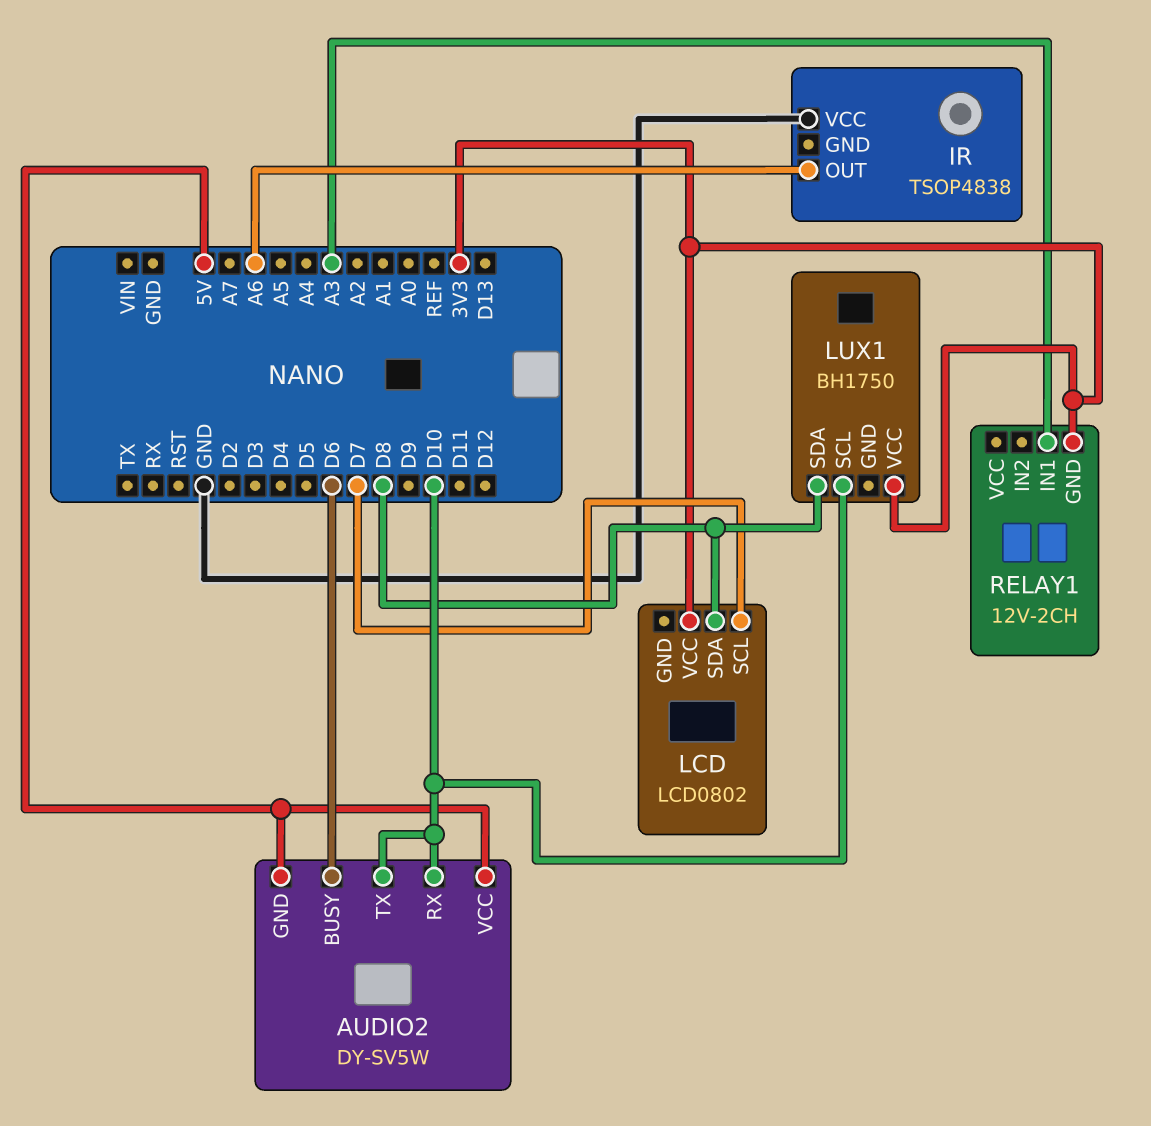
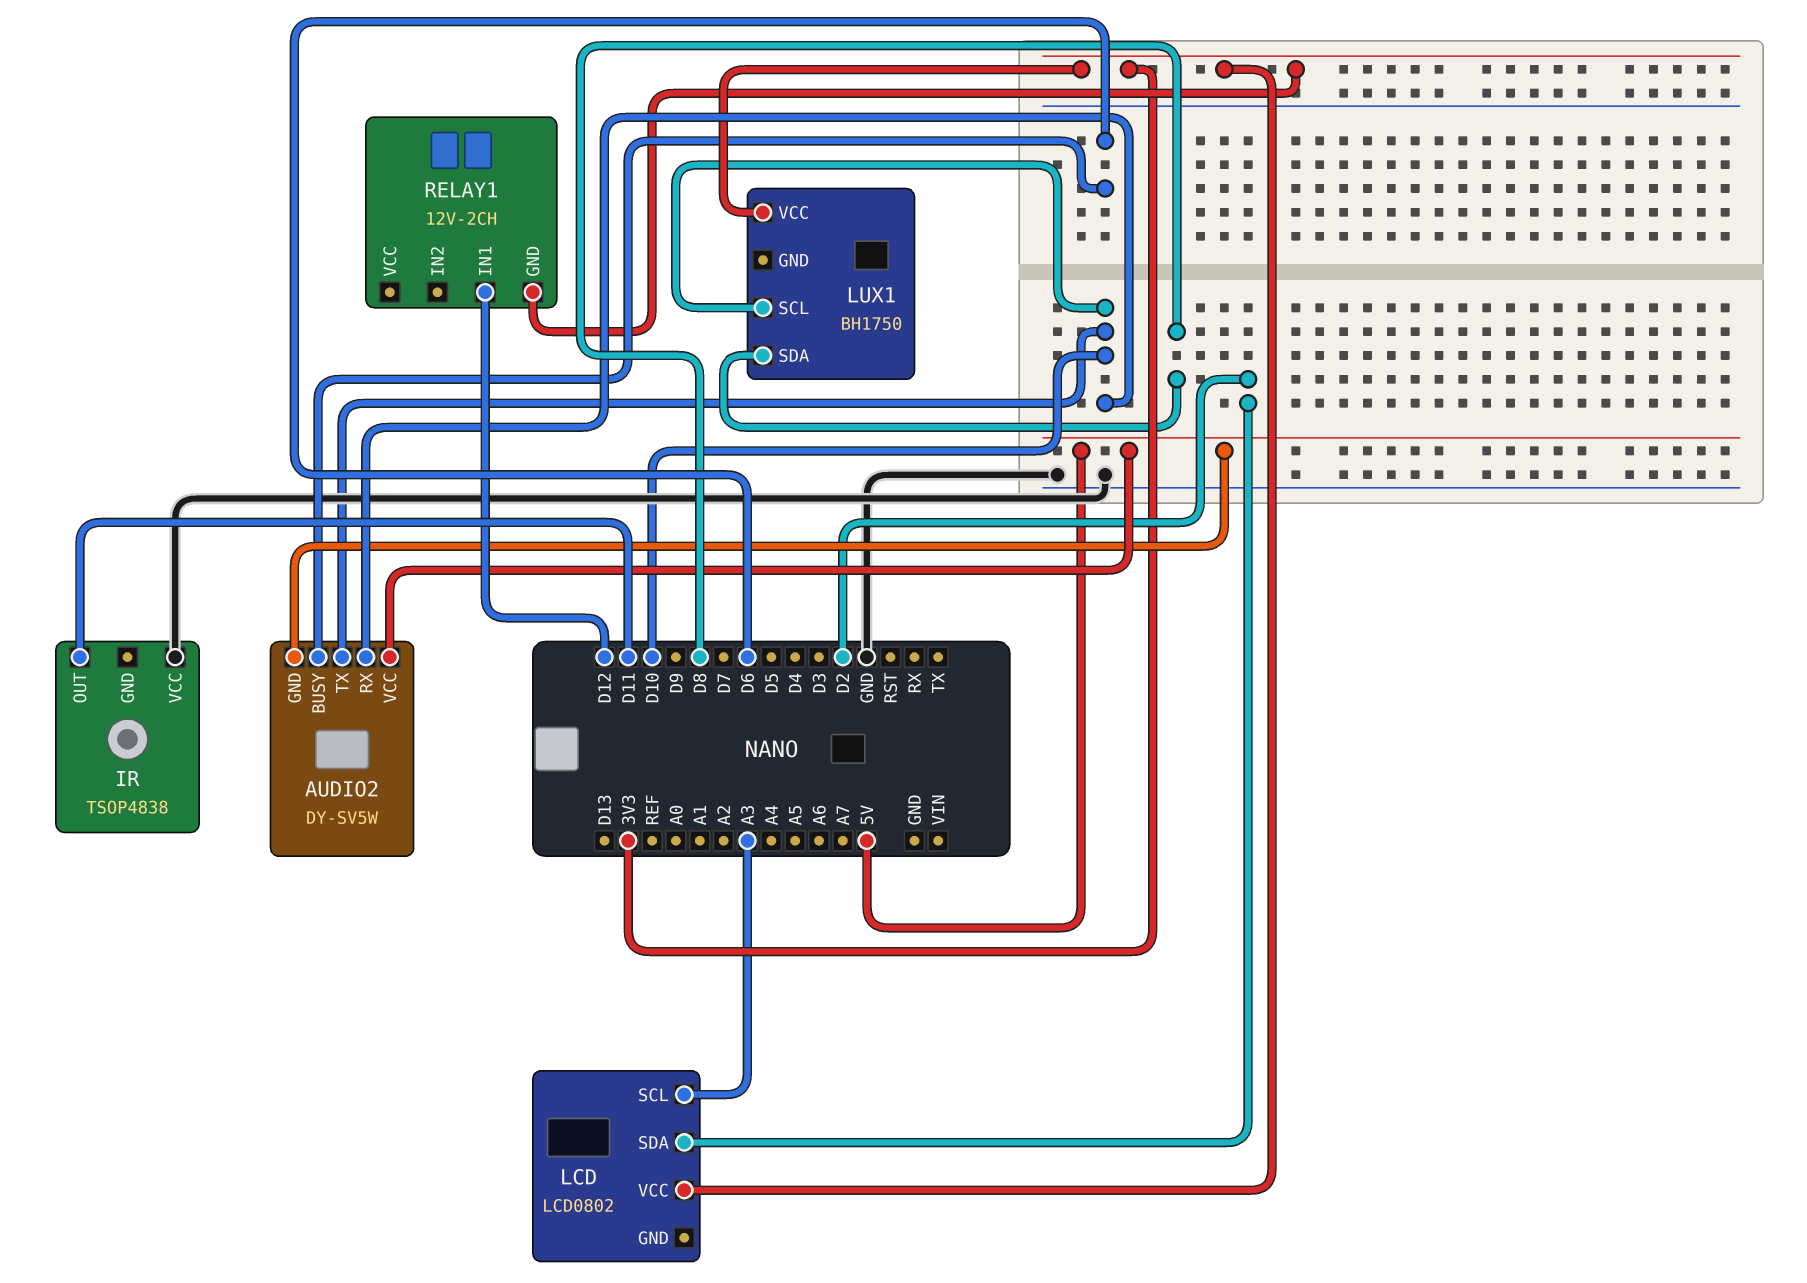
IR pin OUT: A6 -> D11
LCD pin SCL: D7 -> A3
LCD pin SDA: D8 -> D2
RELAY1 pin IN1: A3 -> D12

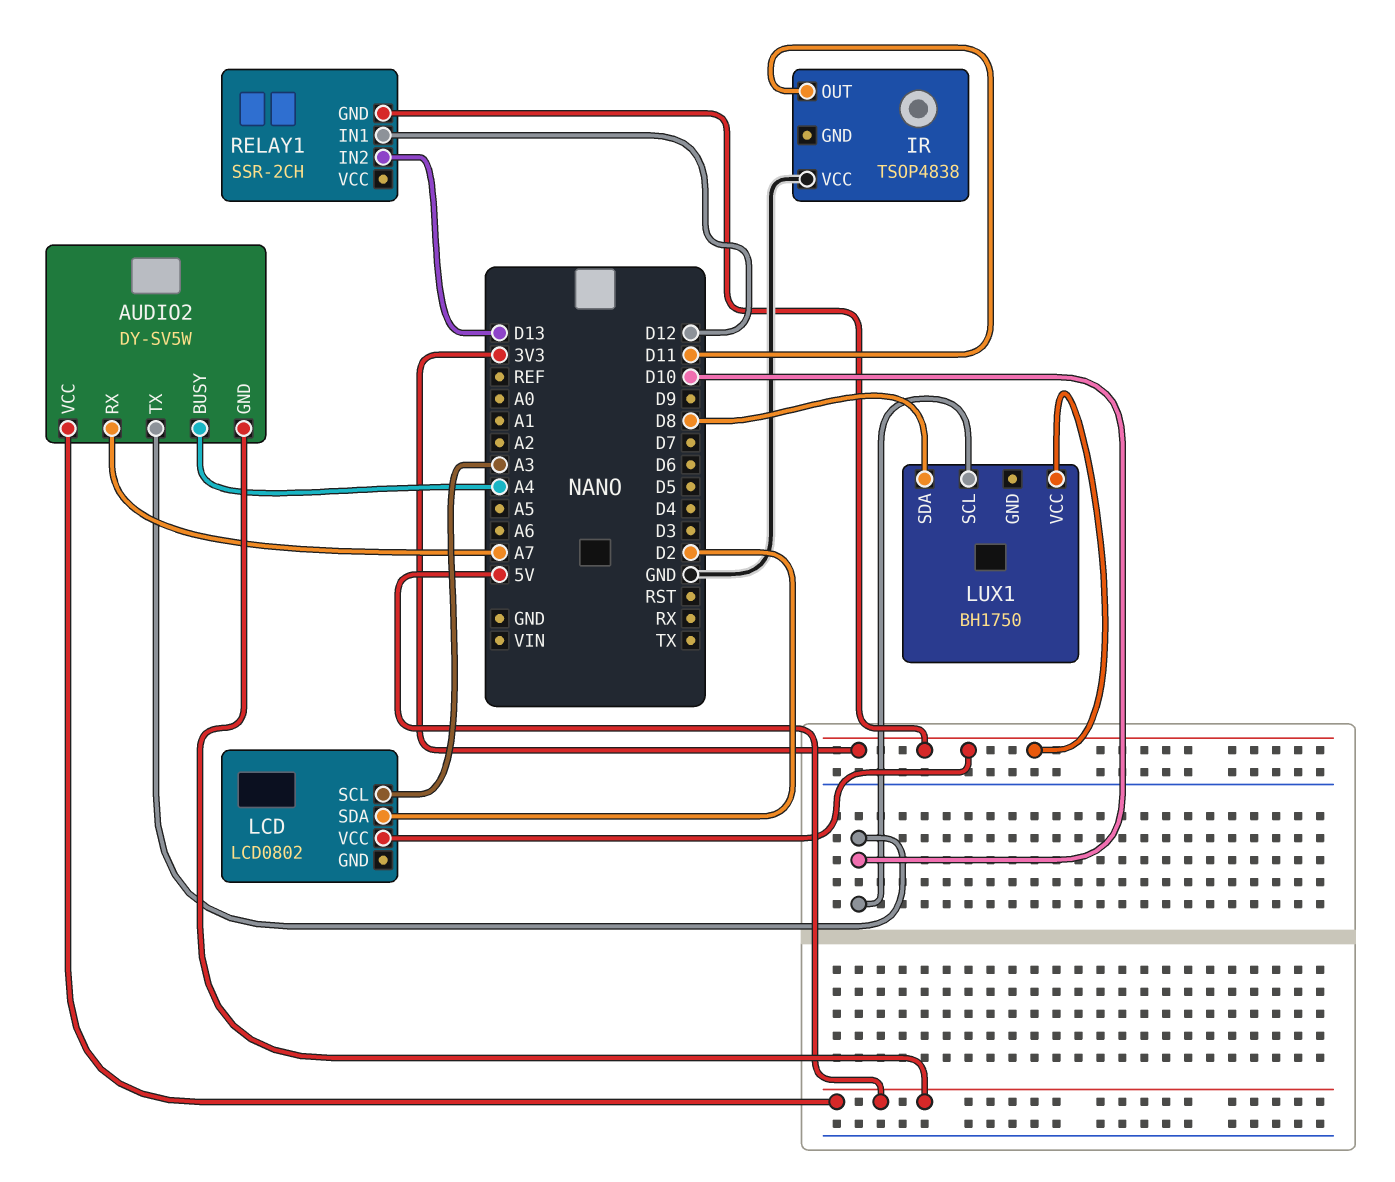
AUDIO2 pin BUSY: D6 -> A4
AUDIO2 pin RX: D10 -> A7
RELAY1: 12V-2CH -> SSR-2CH
RELAY1 pin IN2: none -> D13

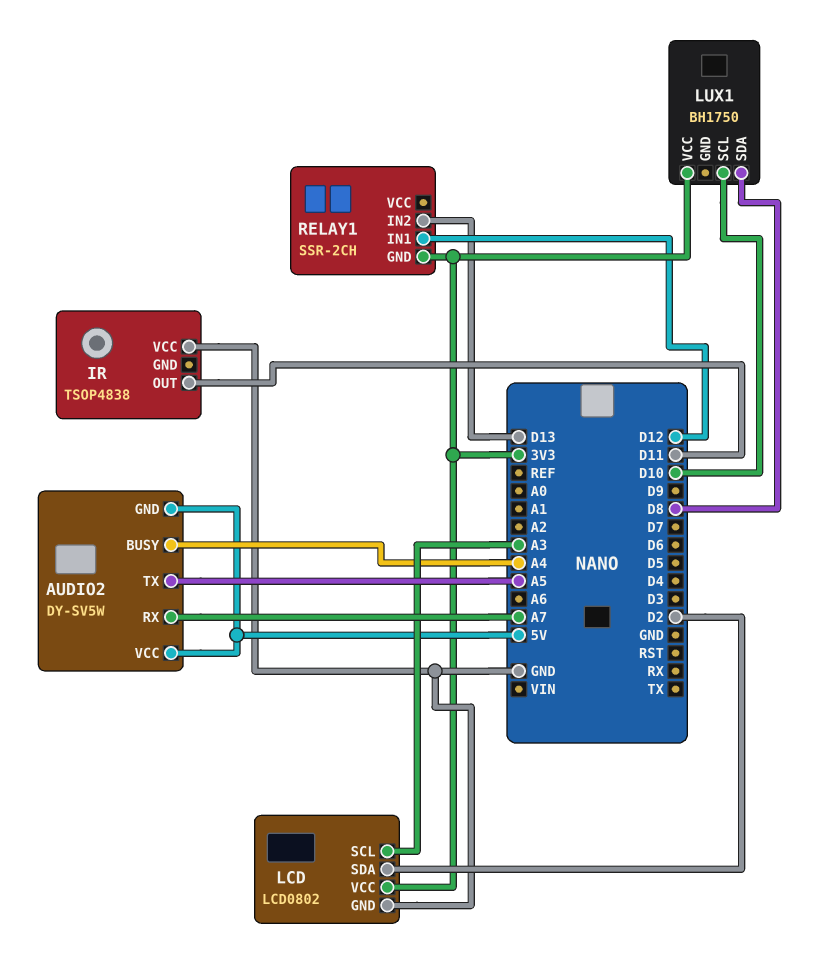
AUDIO2 pin TX: D10 -> A5
LCD pin GND: none -> GND

